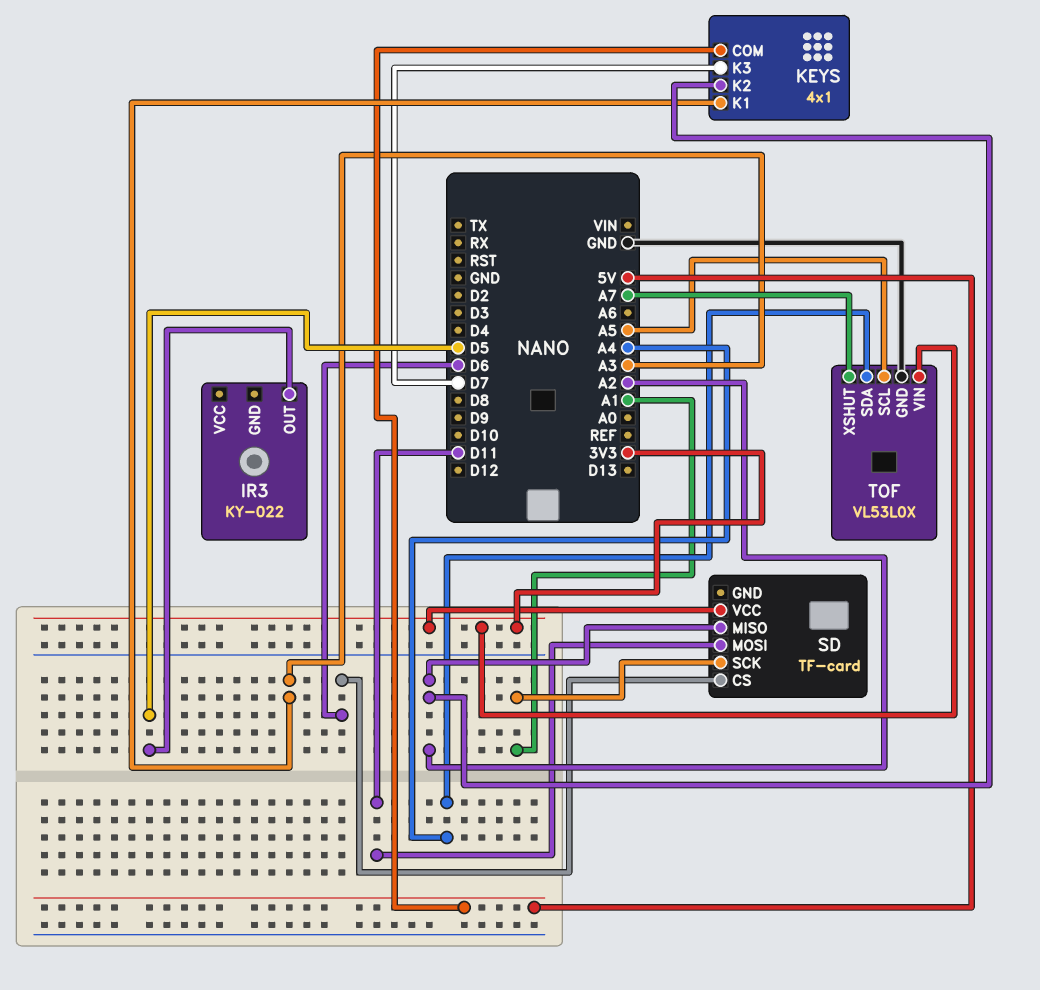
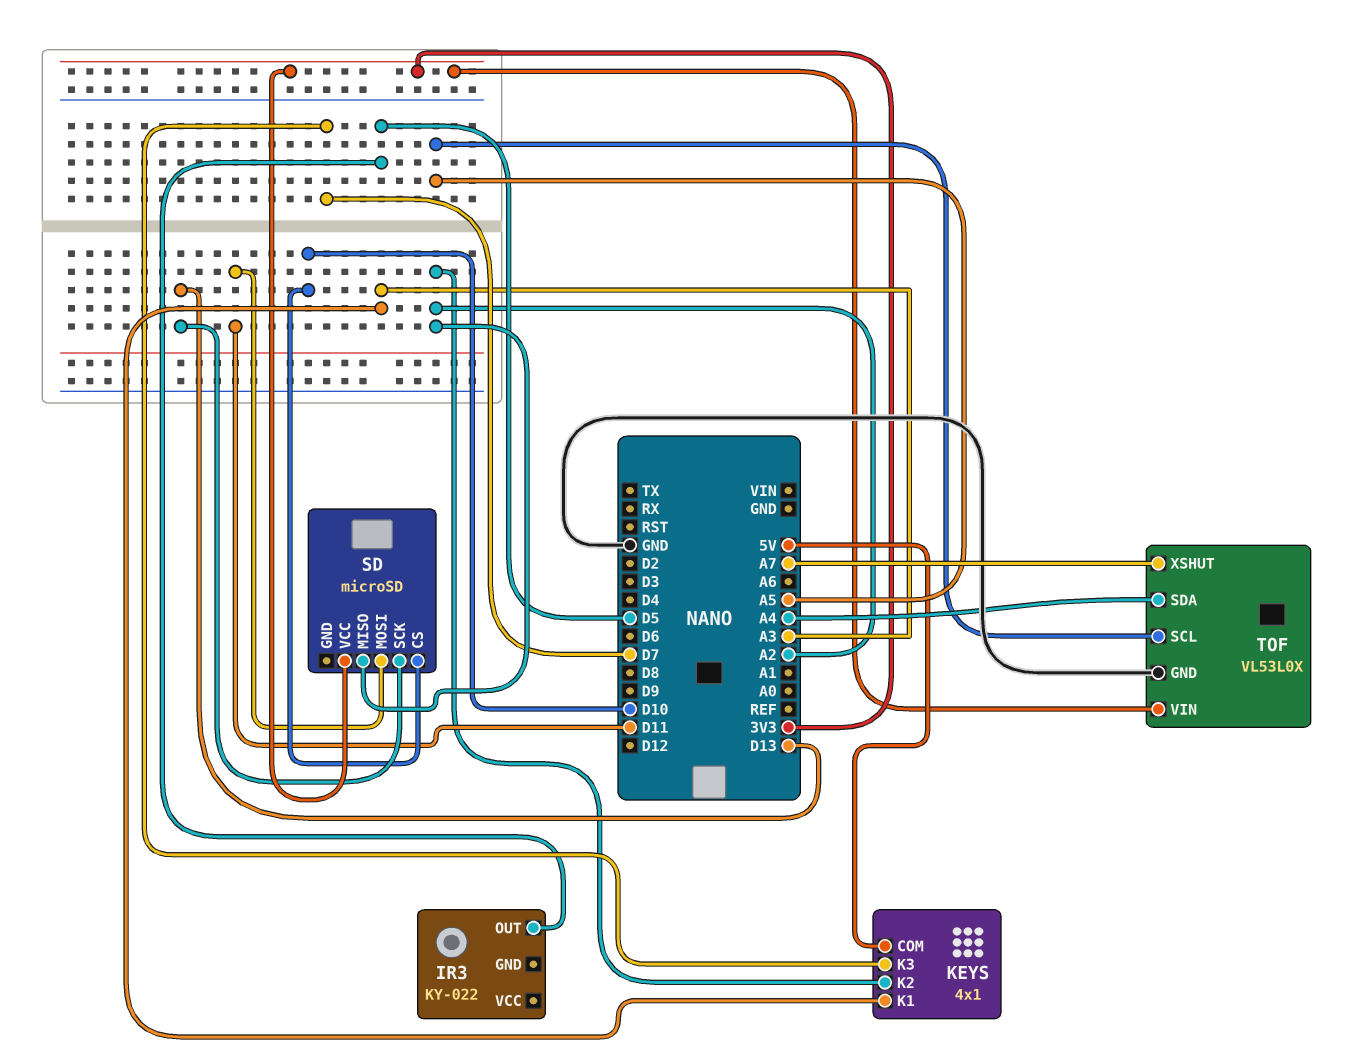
SD: TF-card -> microSD
SD pin CS: D6 -> D10
SD pin SCK: A1 -> D13

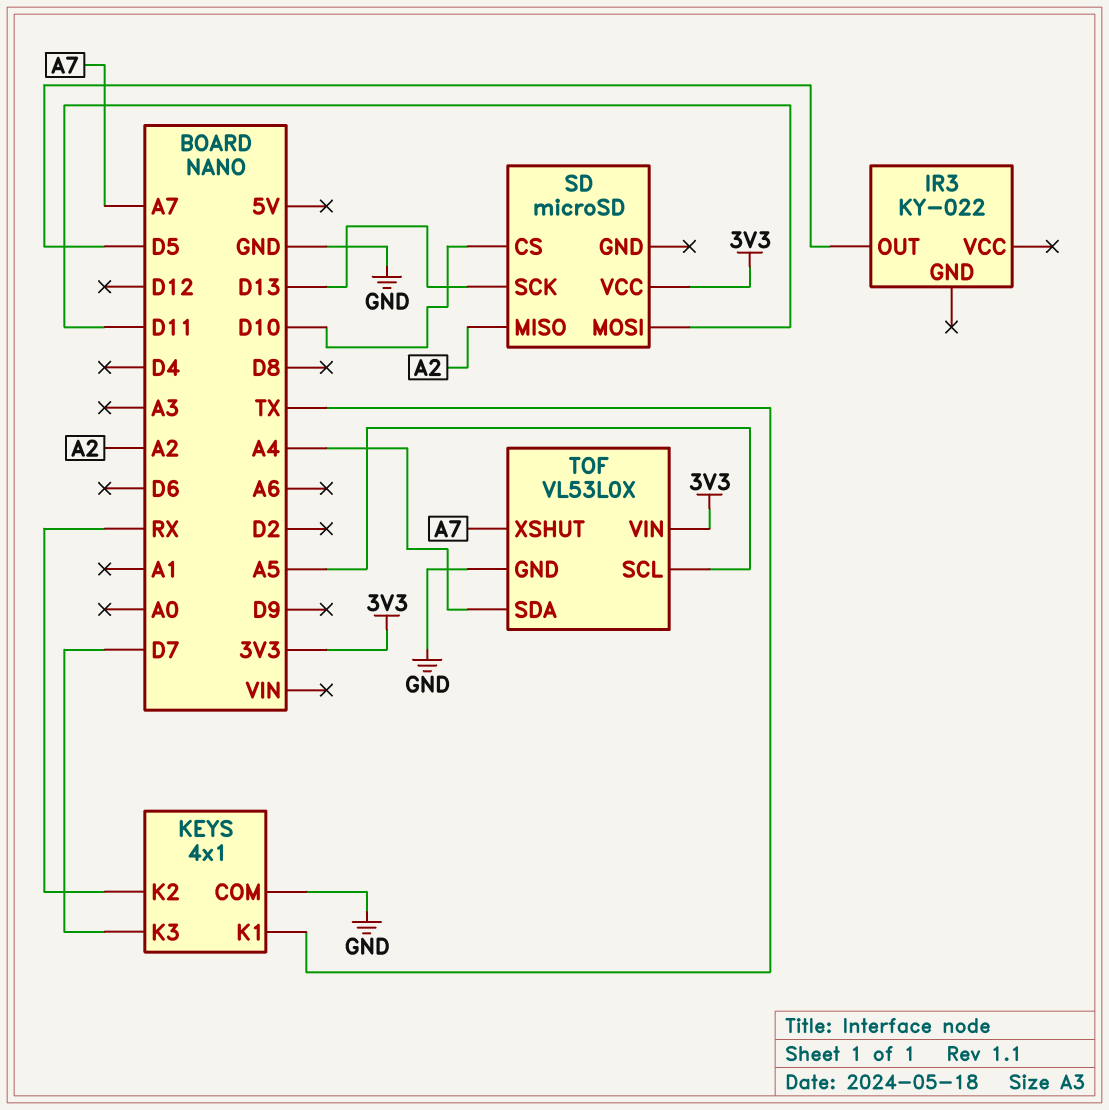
KEYS pin COM: 5V -> GND
KEYS pin K1: A3 -> TX
KEYS pin K2: A2 -> RX

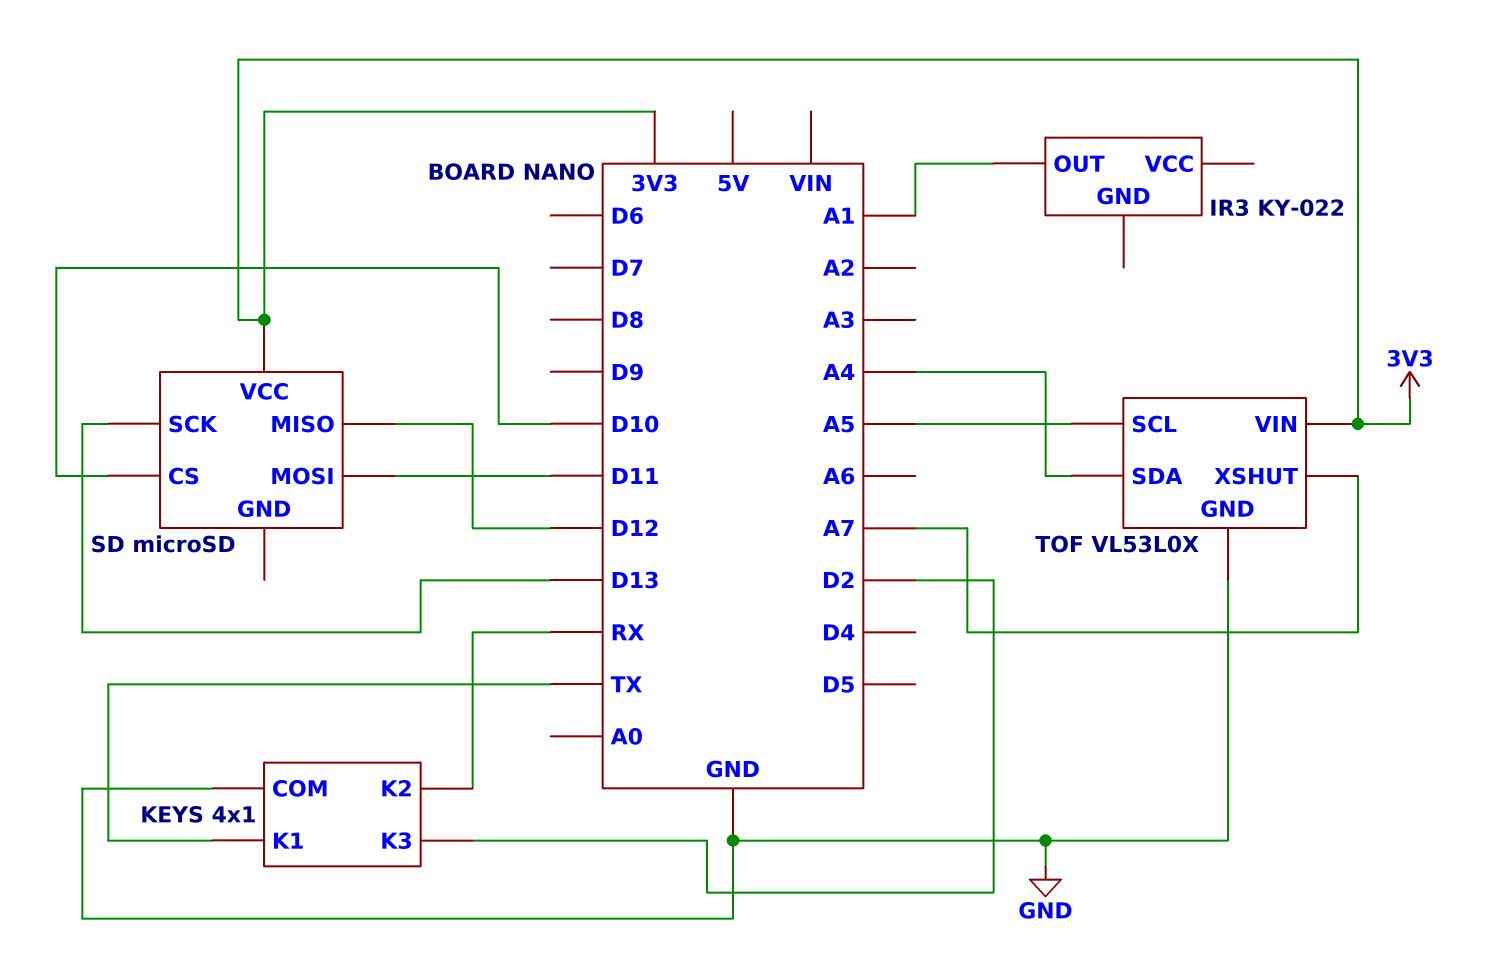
IR3 pin OUT: D5 -> A1
KEYS pin K3: D7 -> D2
SD pin MISO: A2 -> D12

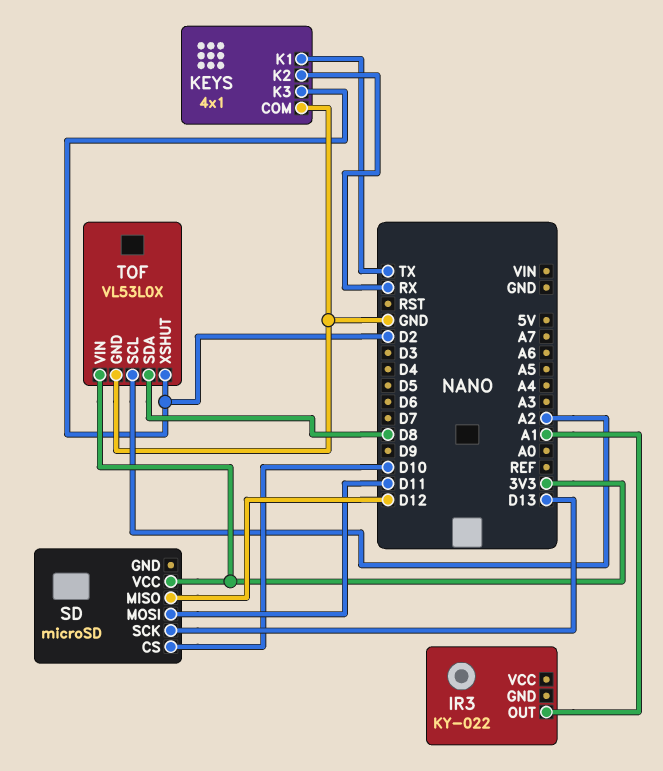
TOF pin SCL: A5 -> A2
TOF pin SDA: A4 -> D8
TOF pin XSHUT: A7 -> D2

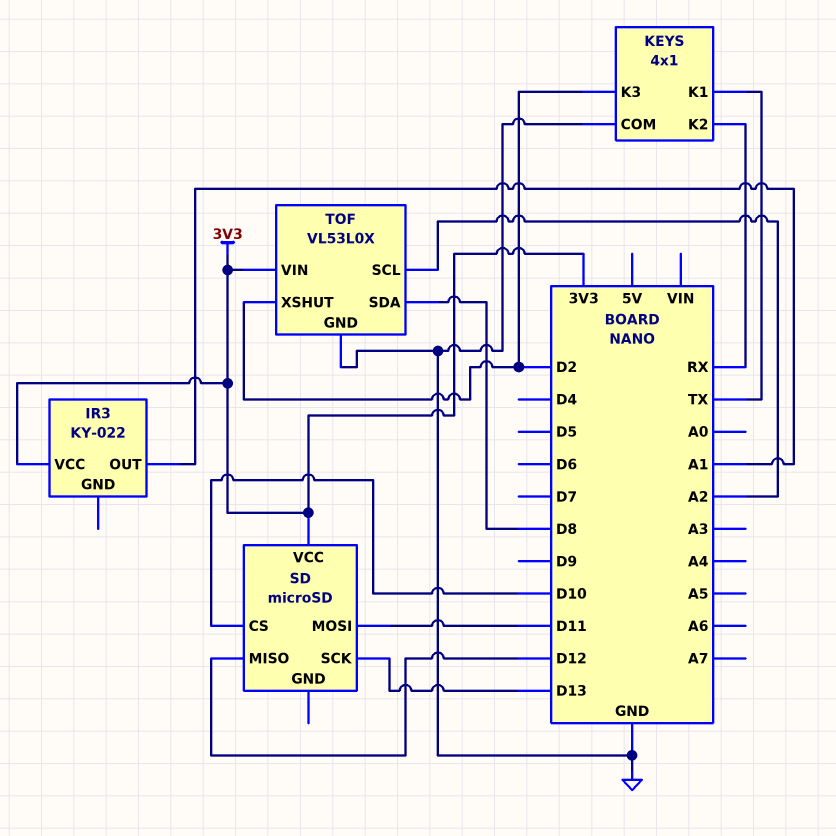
IR3 pin VCC: none -> 3V3

